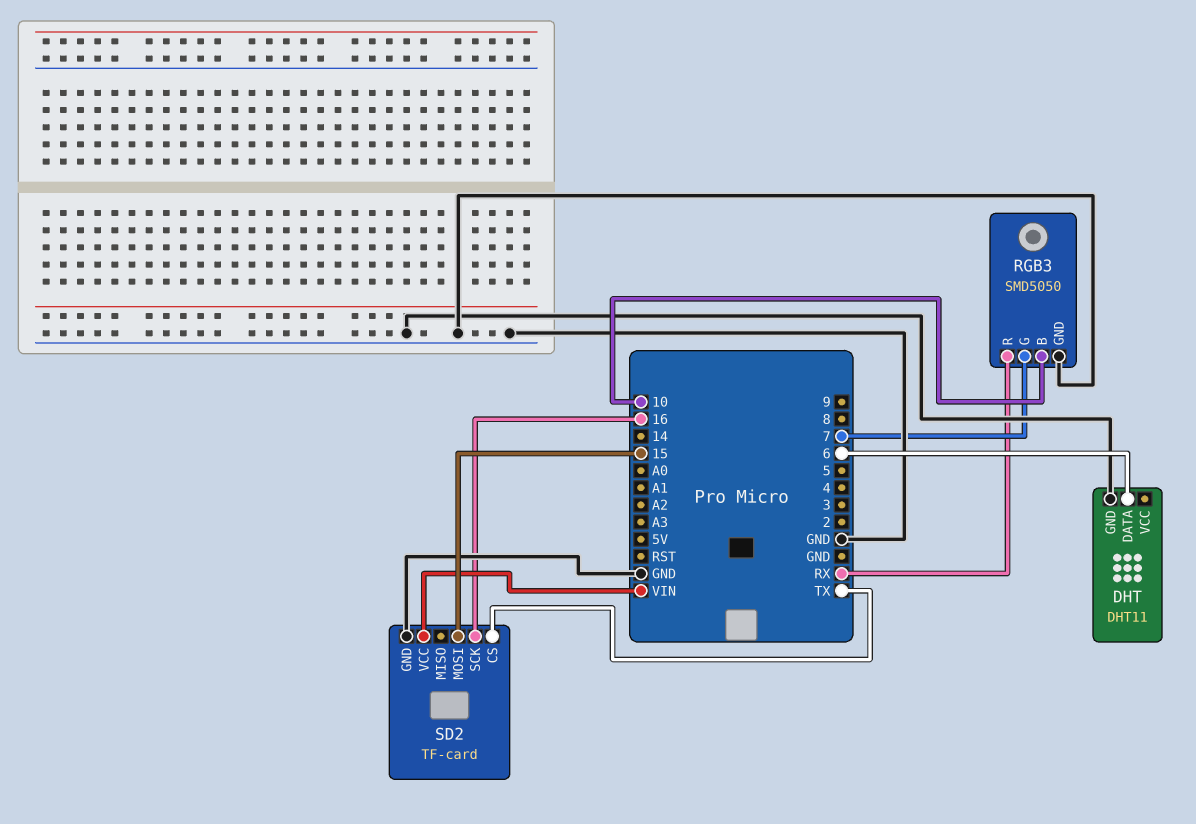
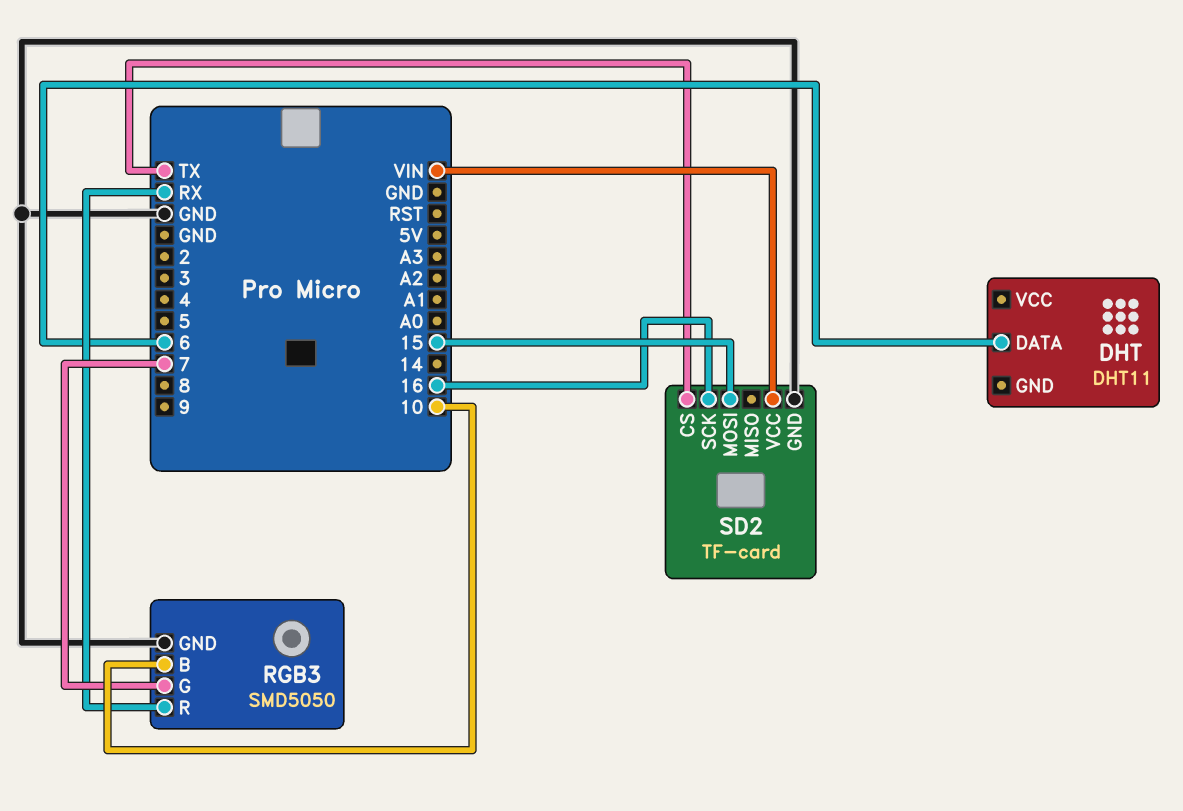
DHT pin GND: GND -> none

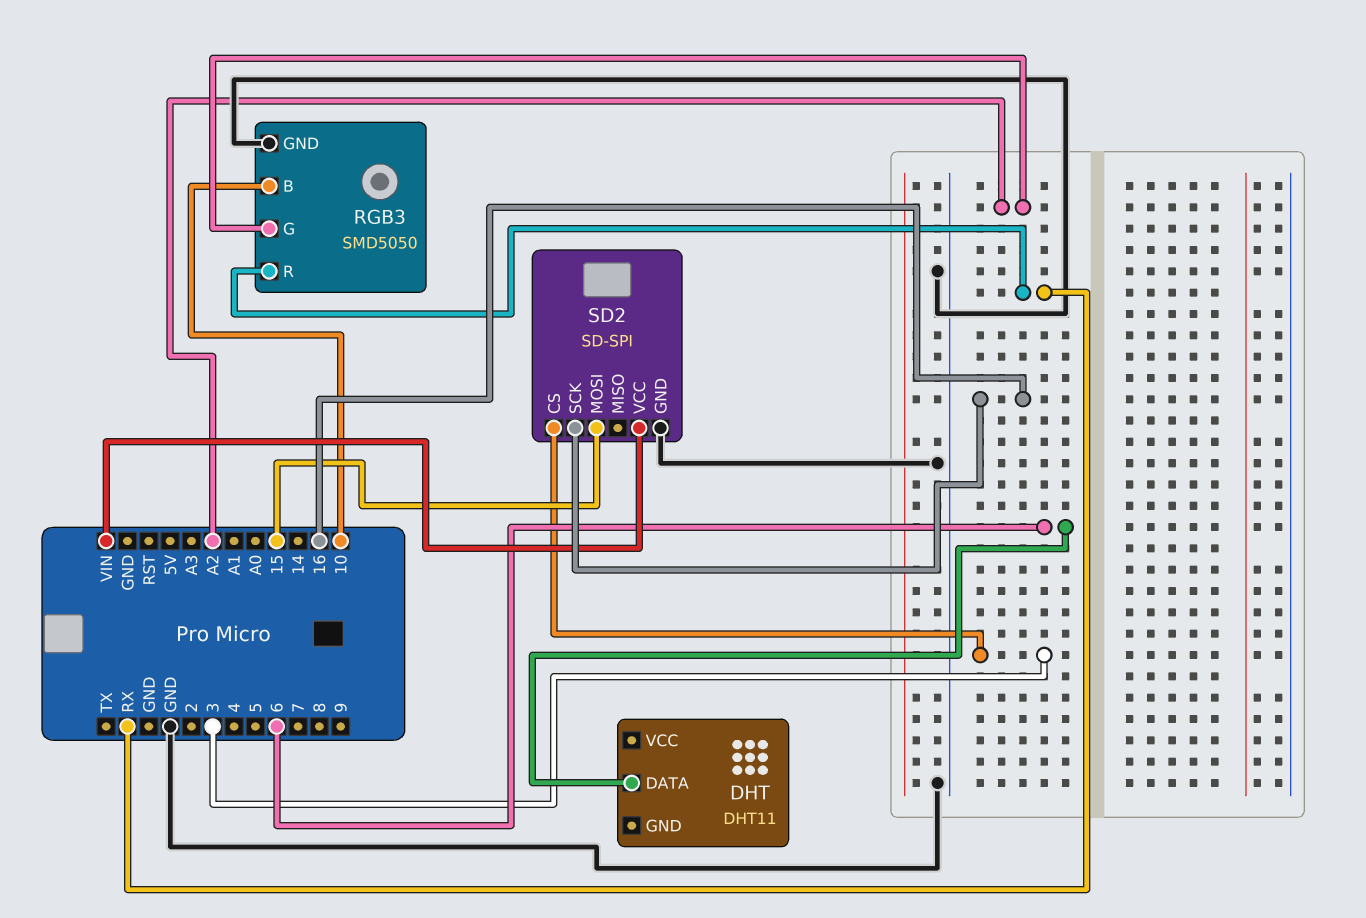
RGB3 pin G: 7 -> A2
SD2: TF-card -> SD-SPI
SD2 pin CS: TX -> 3

